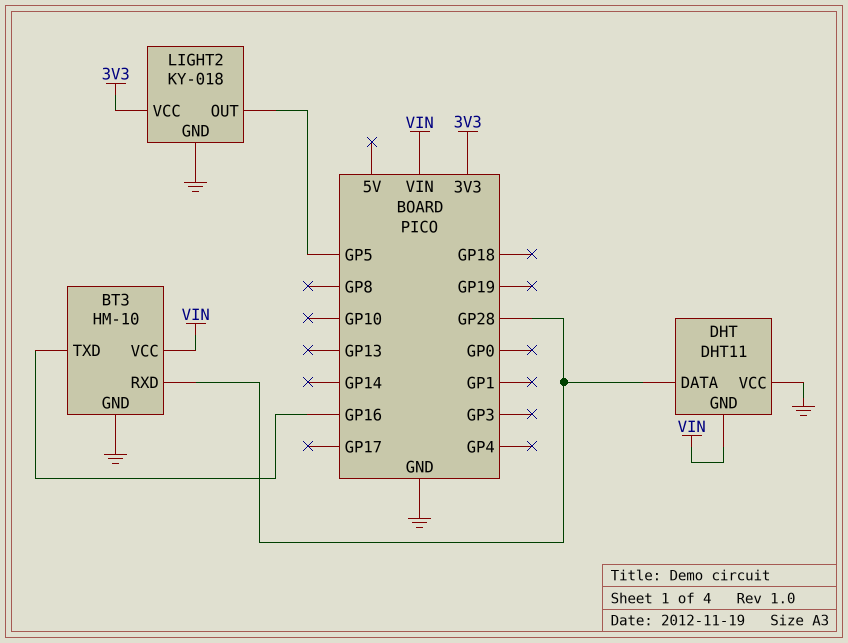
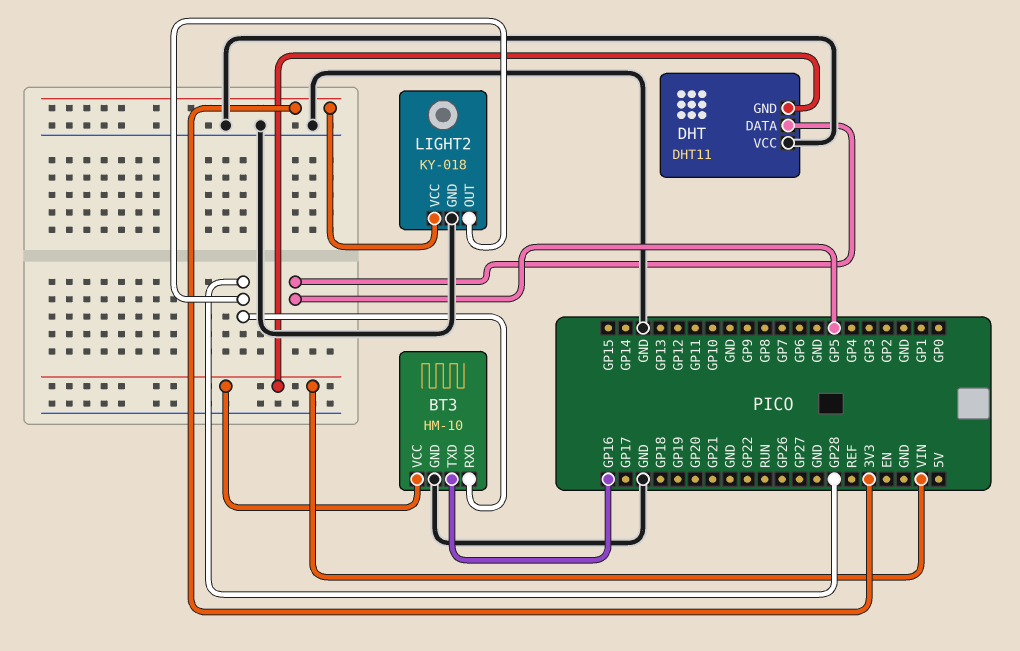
DHT pin DATA: GP28 -> GP5
LIGHT2 pin OUT: GP5 -> GP28

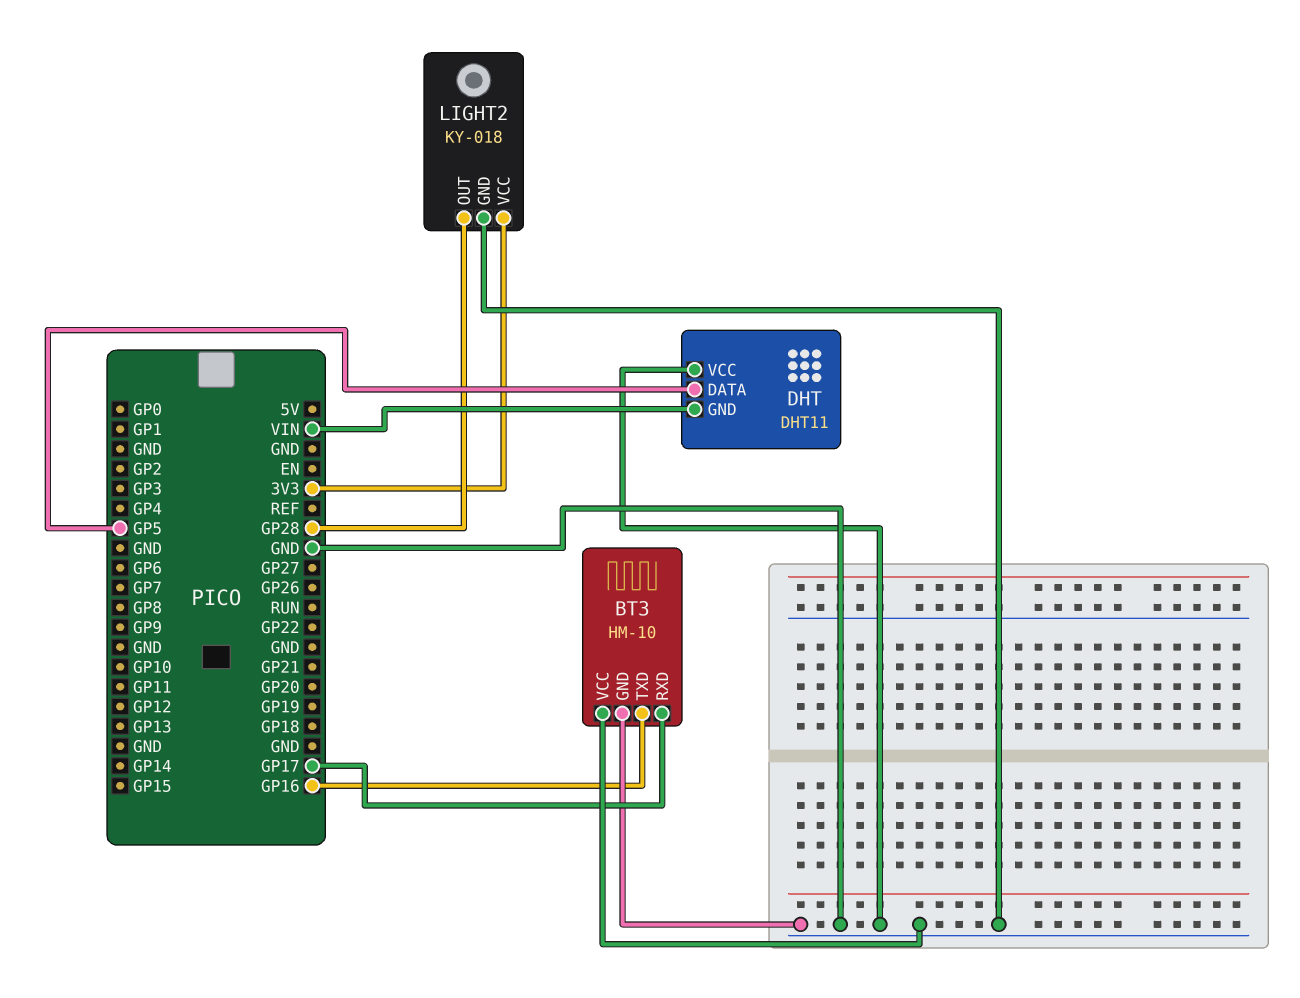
BT3 pin RXD: GP28 -> GP17
BT3 pin VCC: VIN -> GND

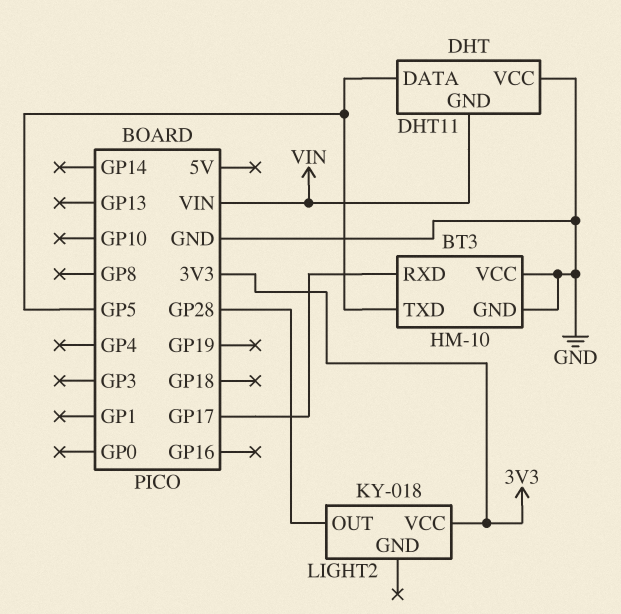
BT3 pin TXD: GP16 -> GP5
LIGHT2 pin GND: GND -> none

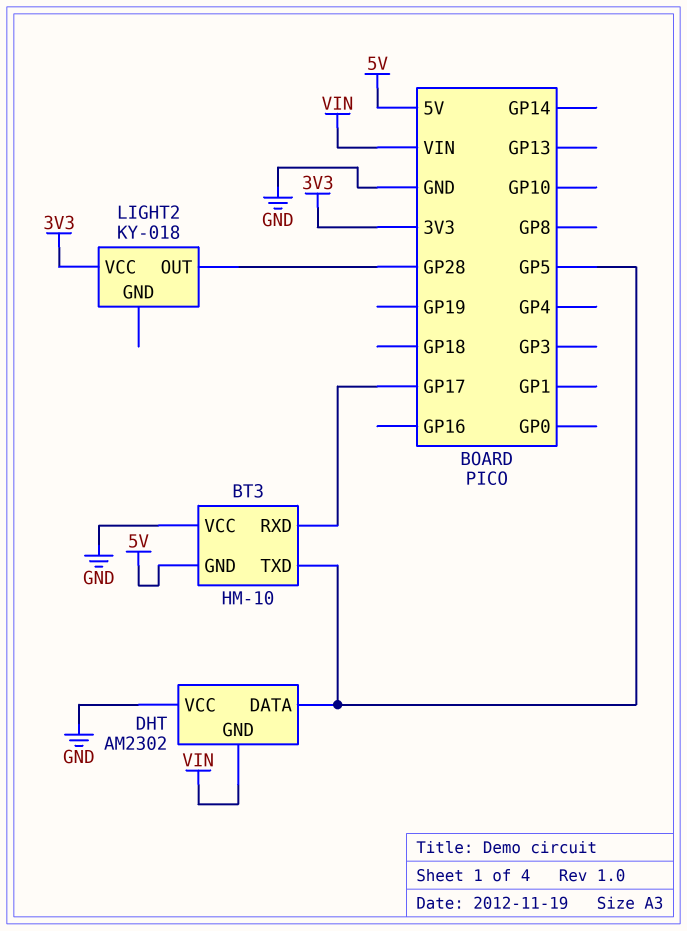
BT3 pin GND: GND -> 5V
DHT: DHT11 -> AM2302

